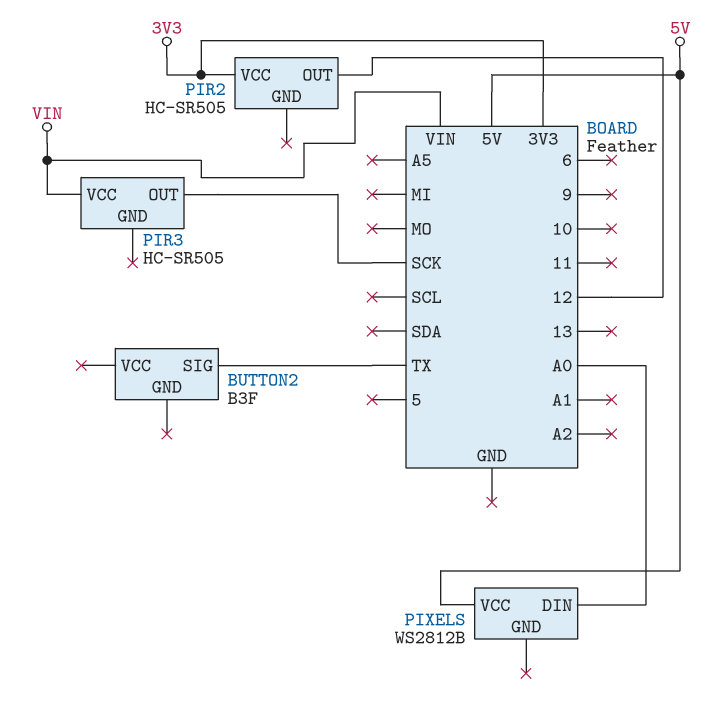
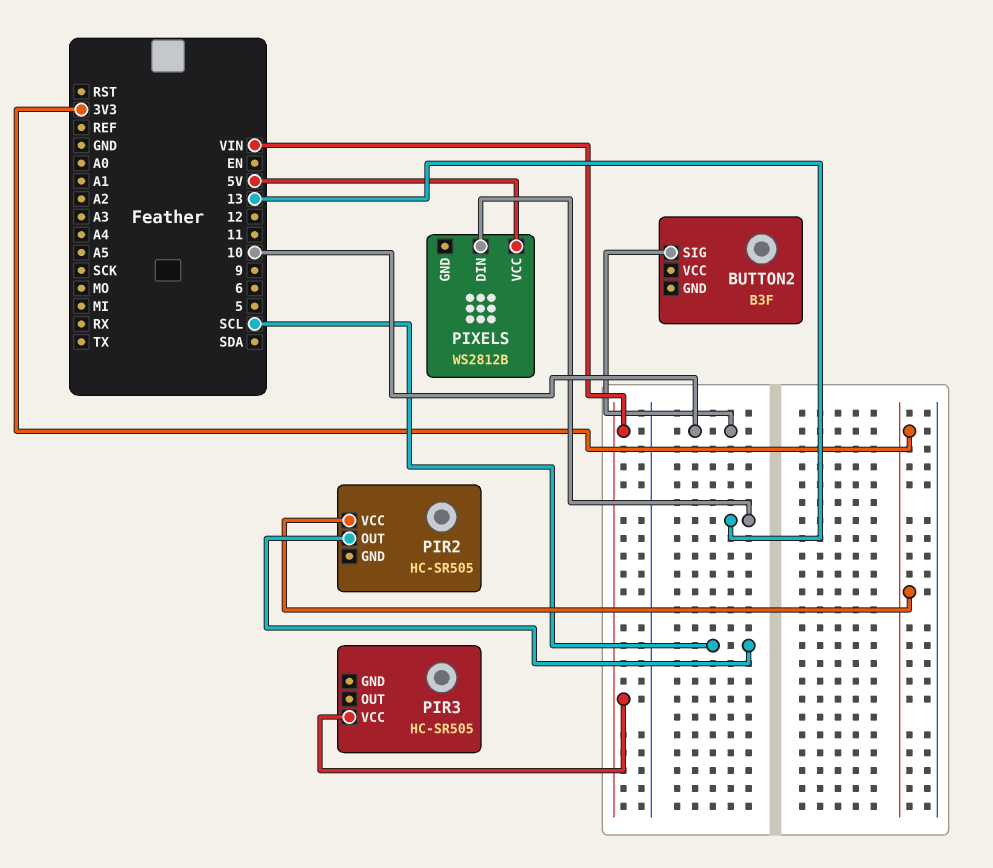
BUTTON2 pin SIG: TX -> 10
PIR2 pin OUT: 12 -> SCL
PIR3 pin OUT: SCK -> none
PIXELS pin DIN: A0 -> 13

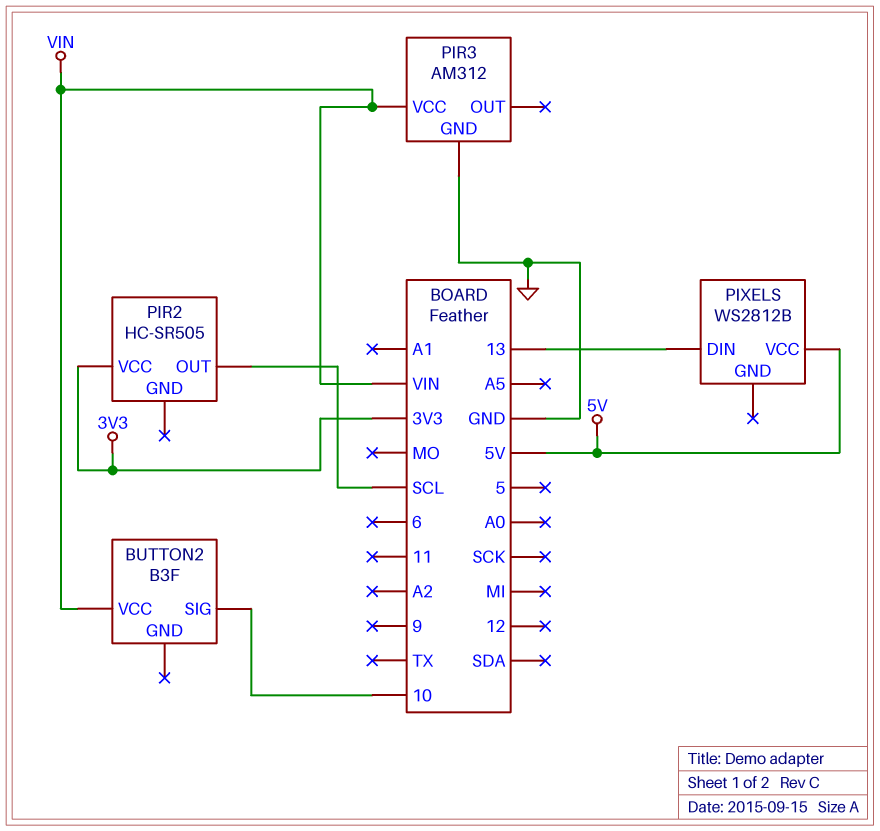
BUTTON2 pin VCC: none -> VIN
PIR3: HC-SR505 -> AM312
PIR3 pin GND: none -> GND

